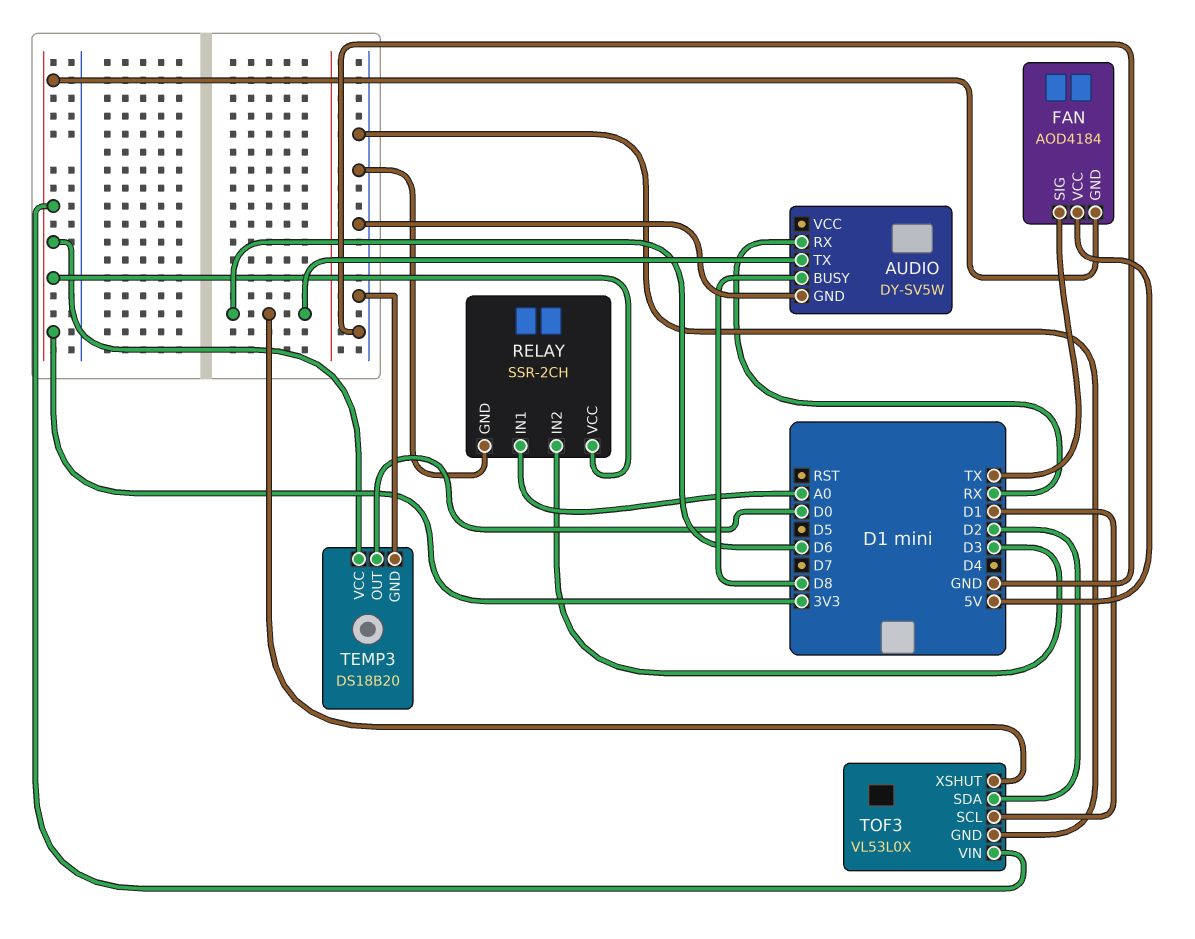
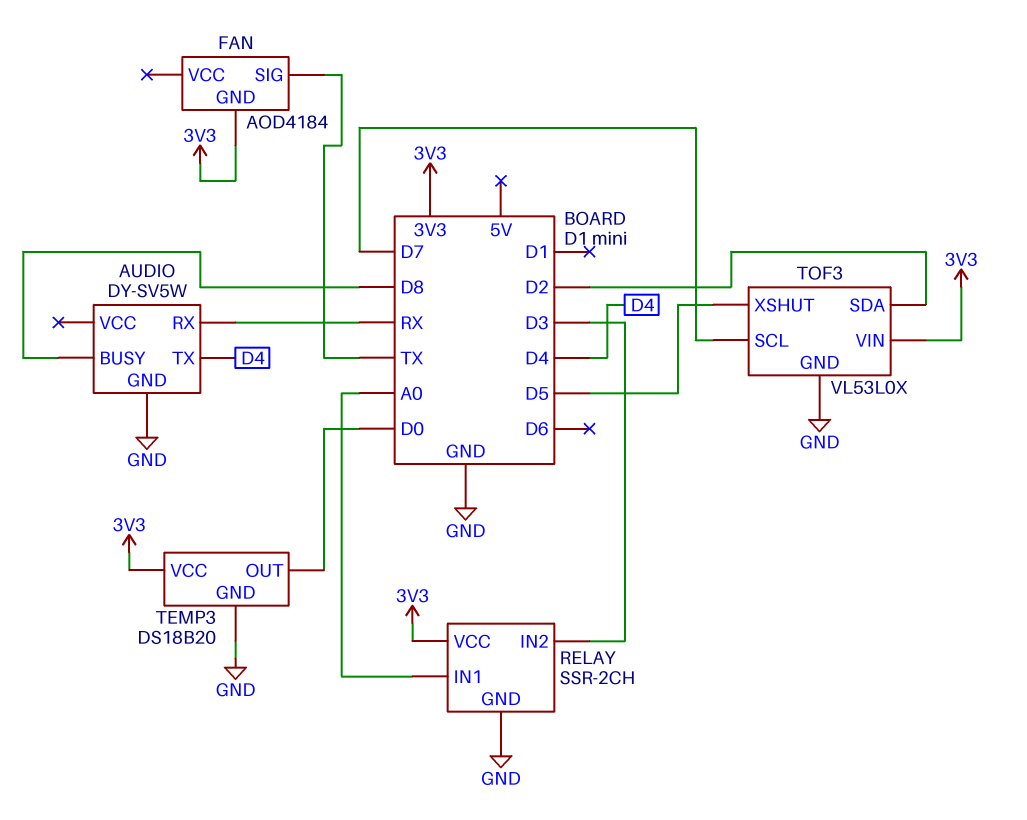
AUDIO pin TX: D6 -> D4
FAN pin VCC: 5V -> none
TOF3 pin SCL: D1 -> D7
TOF3 pin XSHUT: D6 -> D5

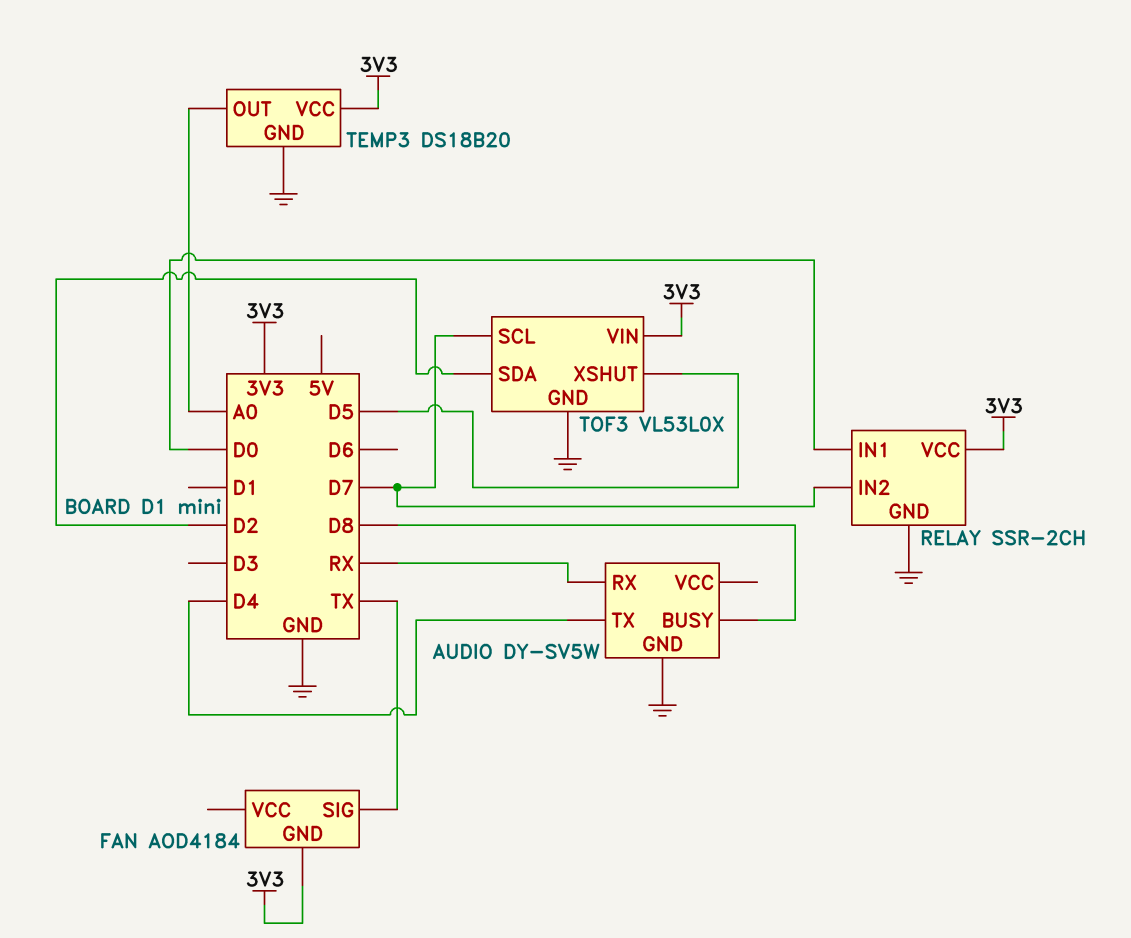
RELAY pin IN1: A0 -> D0
RELAY pin IN2: D3 -> D7
TEMP3 pin OUT: D0 -> A0

